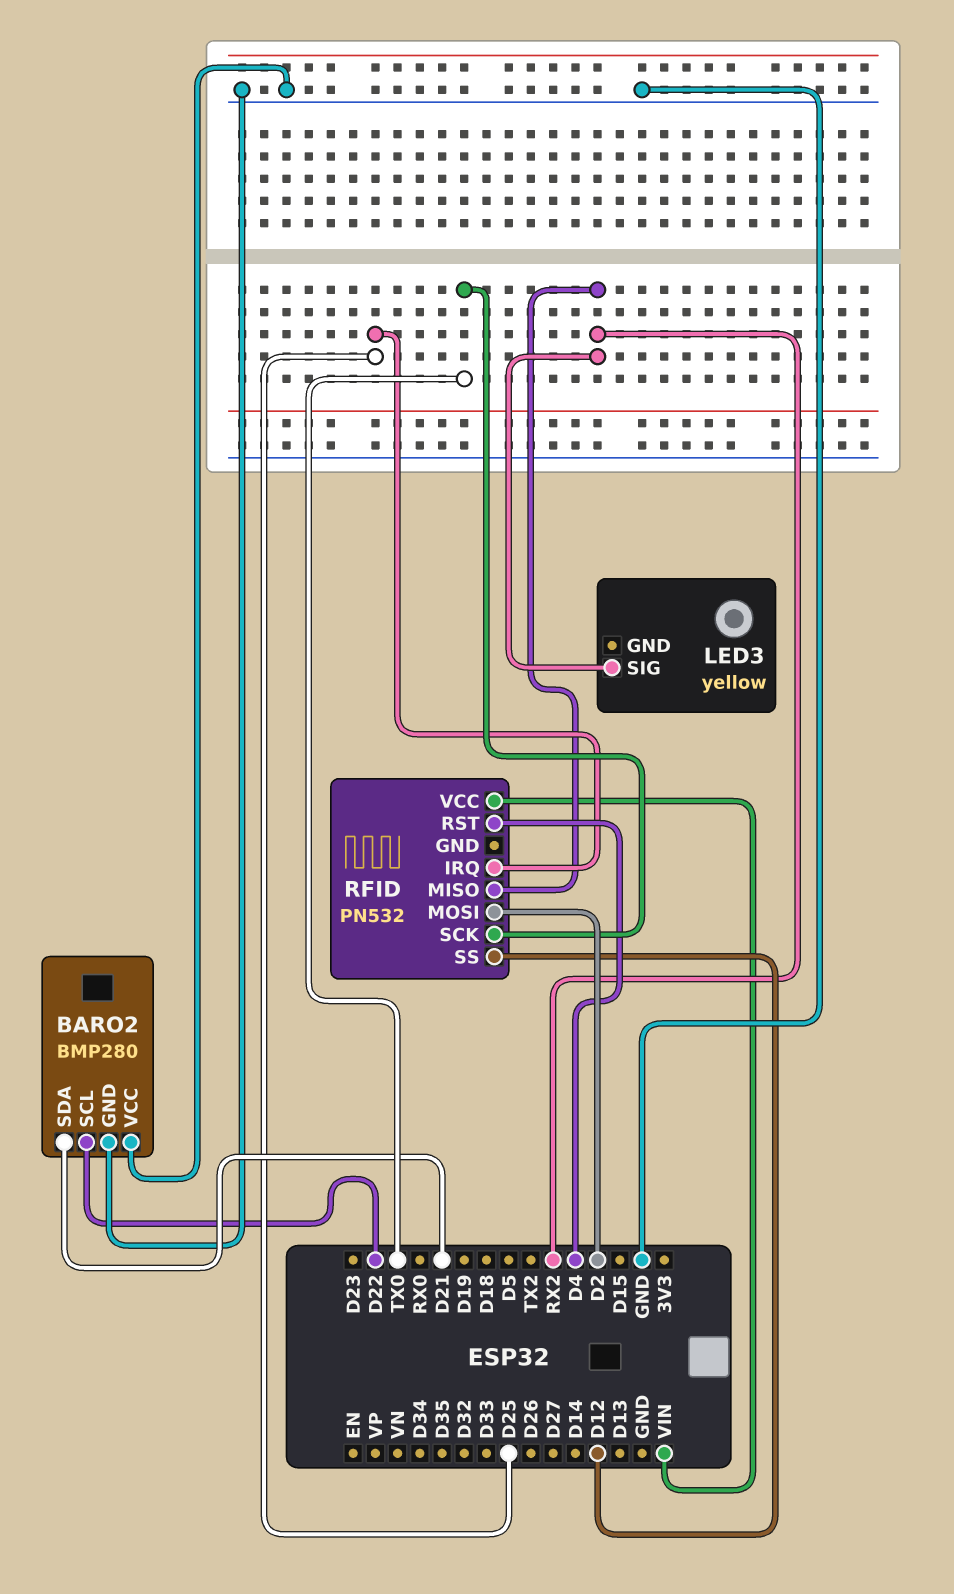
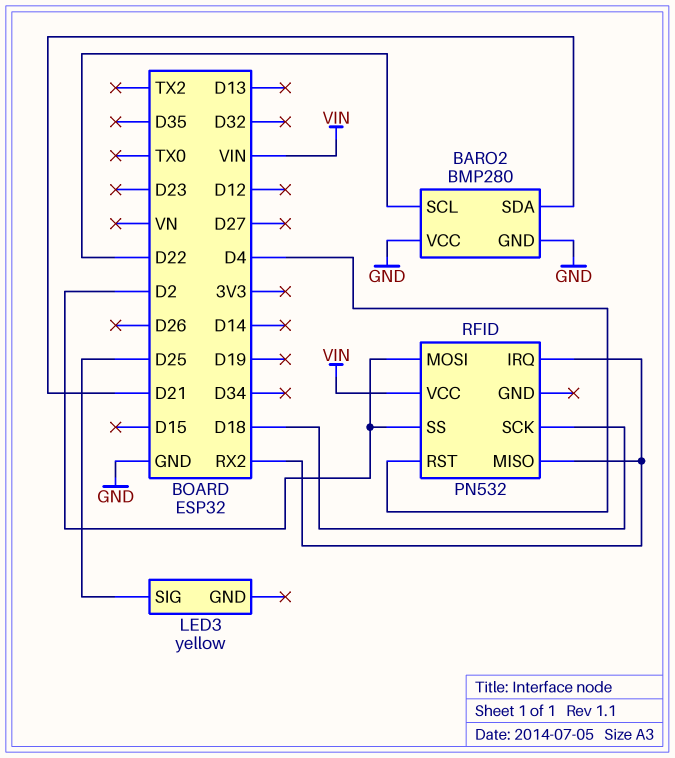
LED3 pin SIG: RX2 -> D25
RFID pin IRQ: D25 -> RX2
RFID pin SCK: TX0 -> D18
RFID pin SS: D12 -> D2

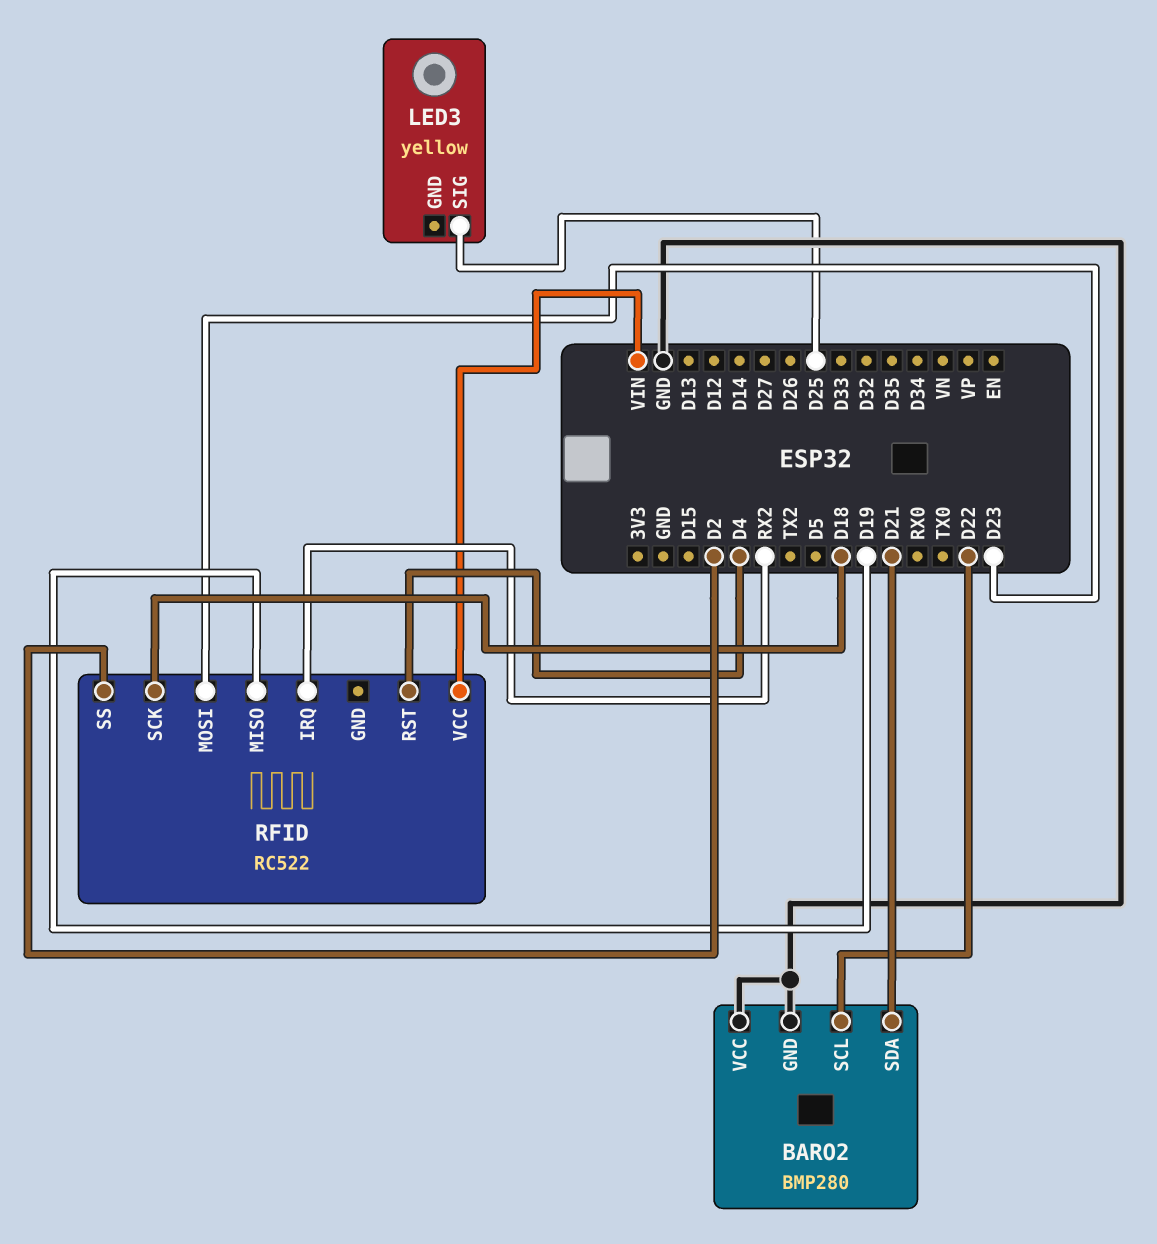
RFID: PN532 -> RC522
RFID pin MISO: RX2 -> D19
RFID pin MOSI: D2 -> D23

